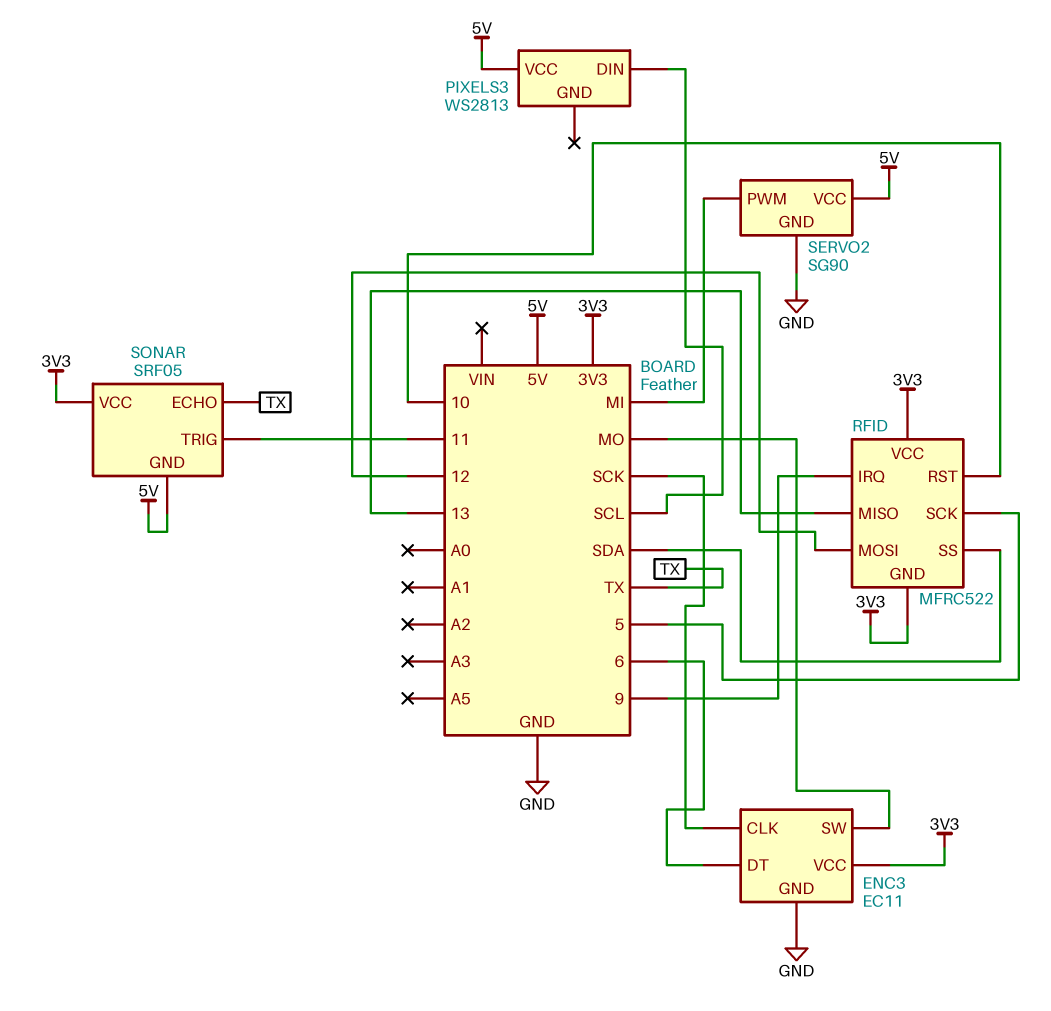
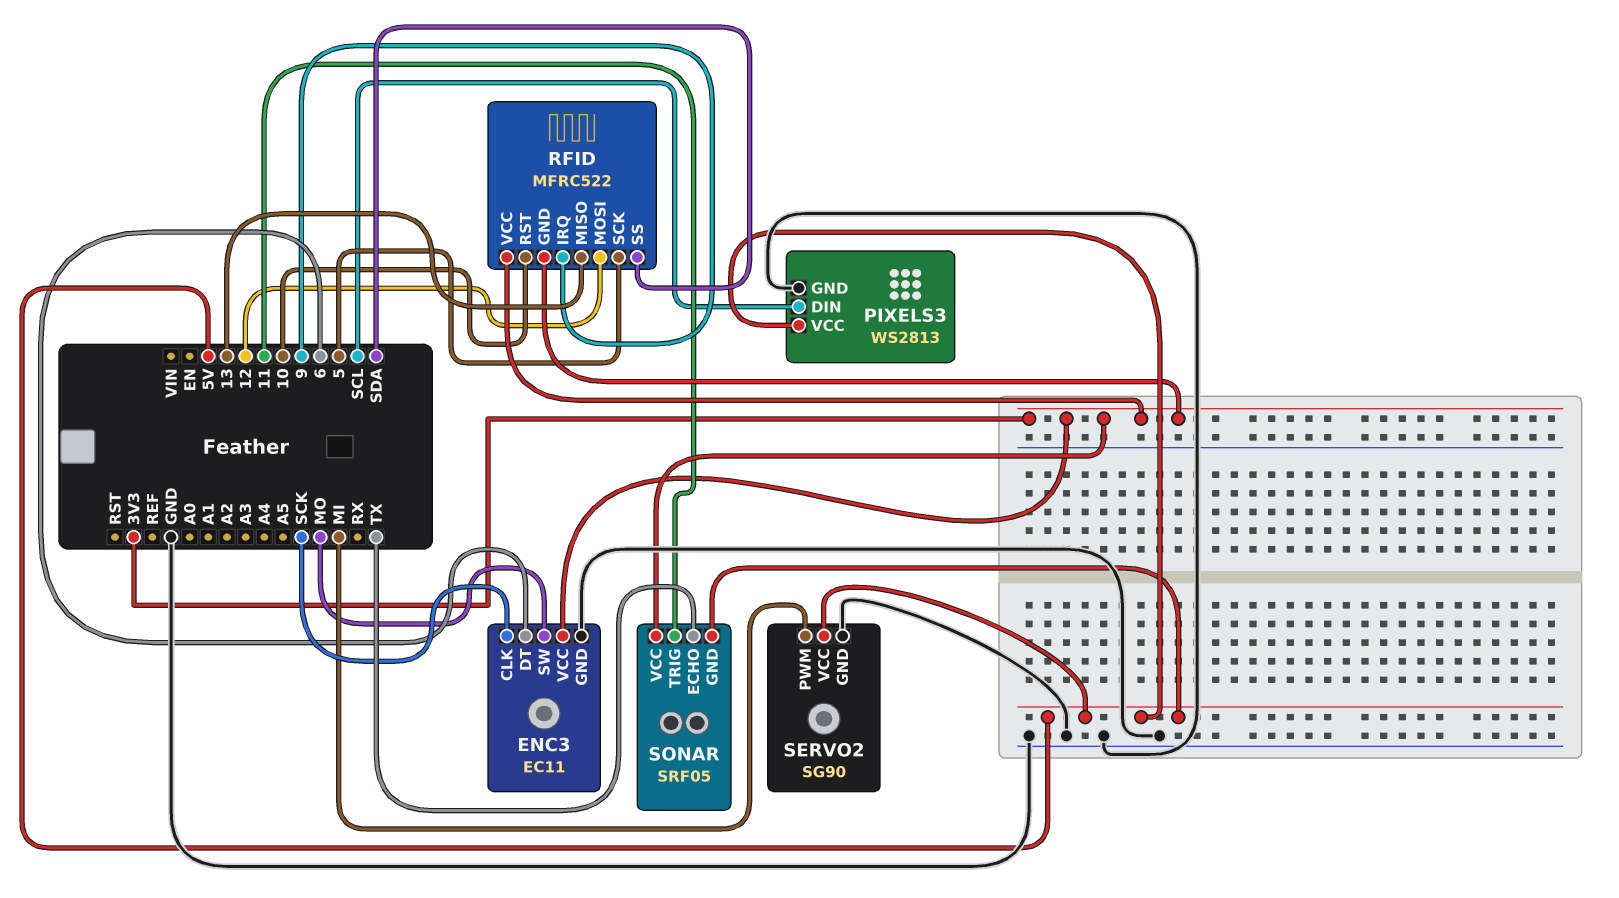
PIXELS3 pin GND: none -> GND

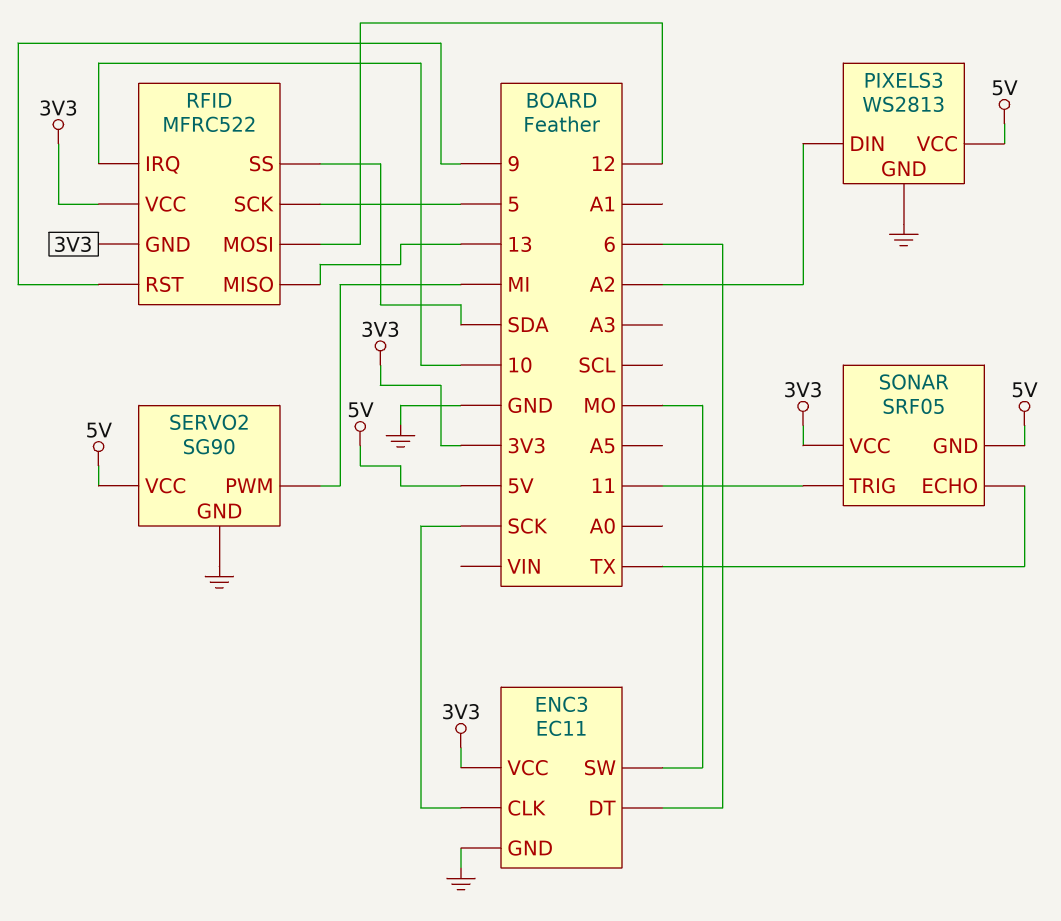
PIXELS3 pin DIN: SCL -> A2
RFID pin IRQ: 9 -> 10
RFID pin RST: 10 -> 9

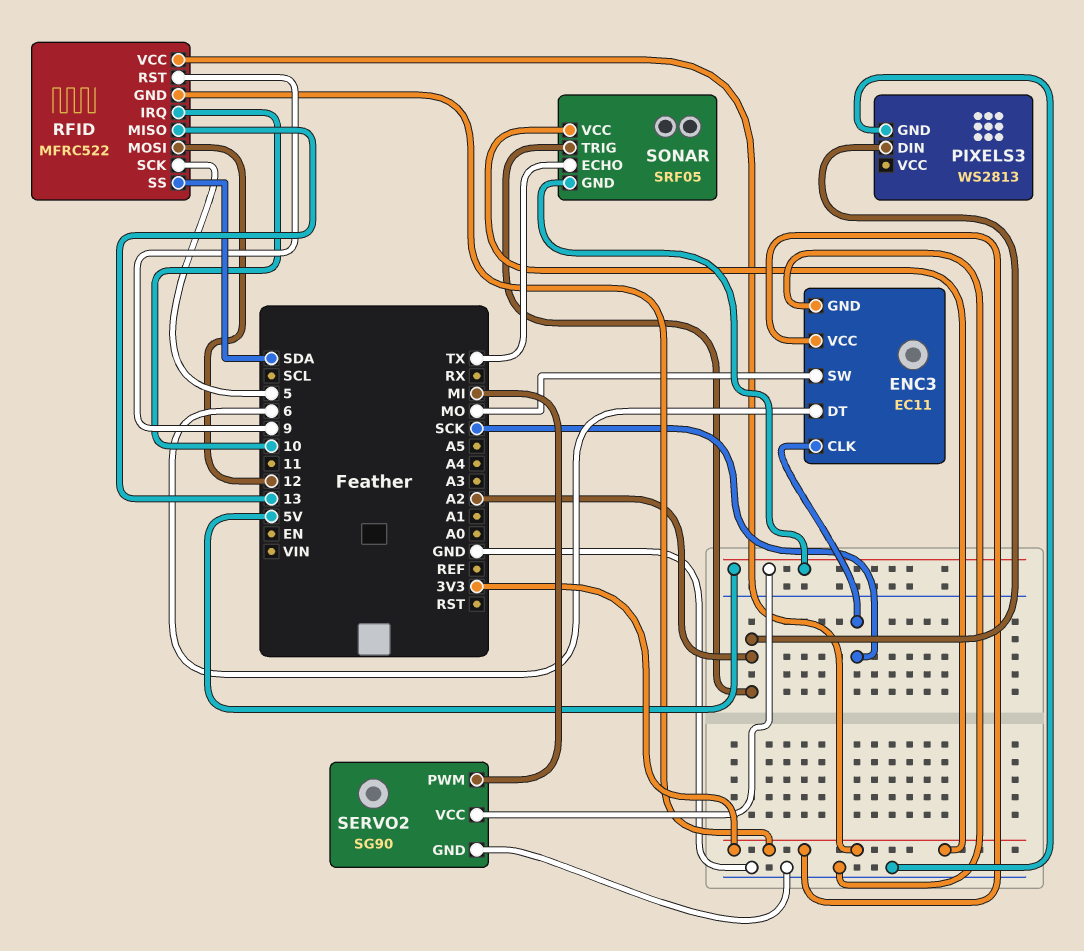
PIXELS3 pin VCC: 5V -> none
SONAR pin TRIG: 11 -> A2

